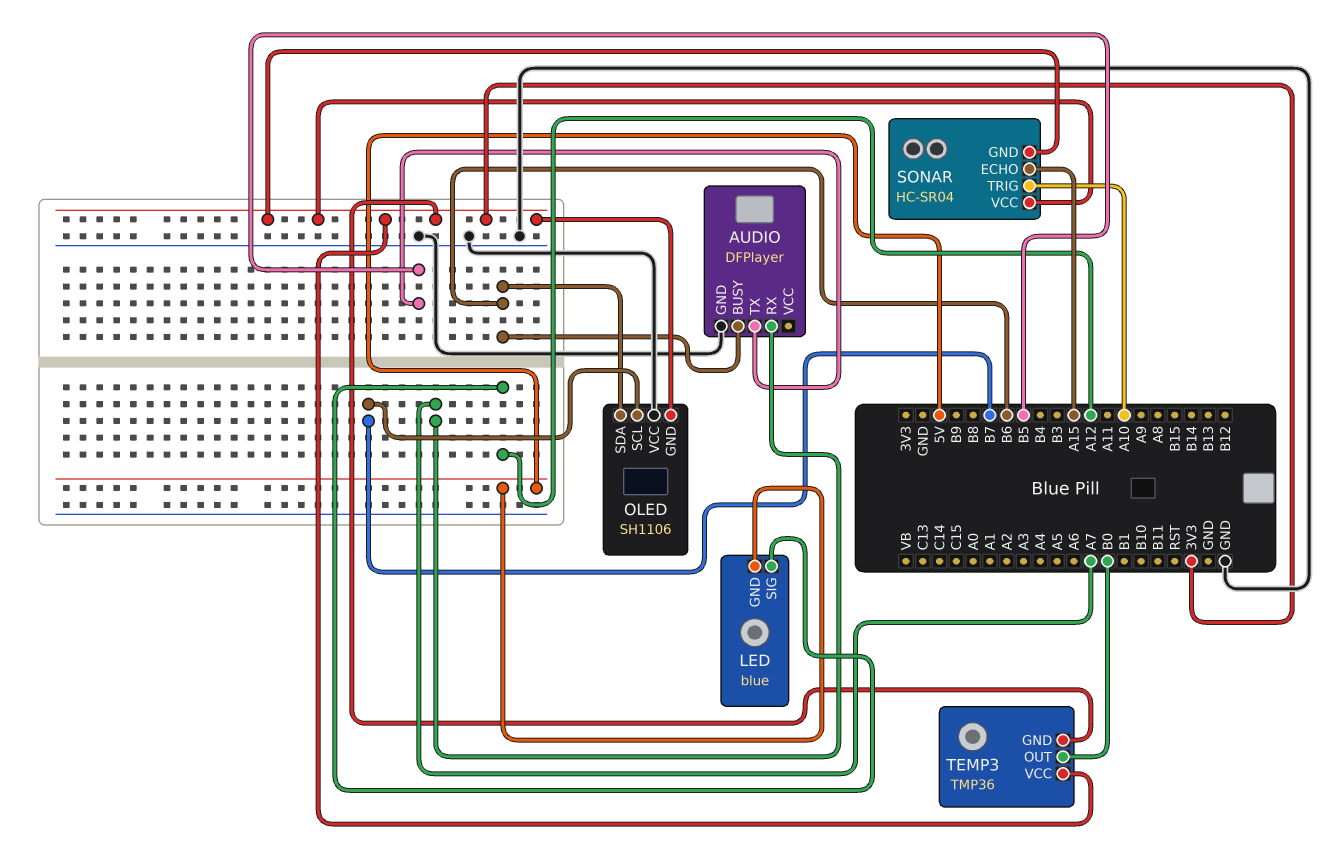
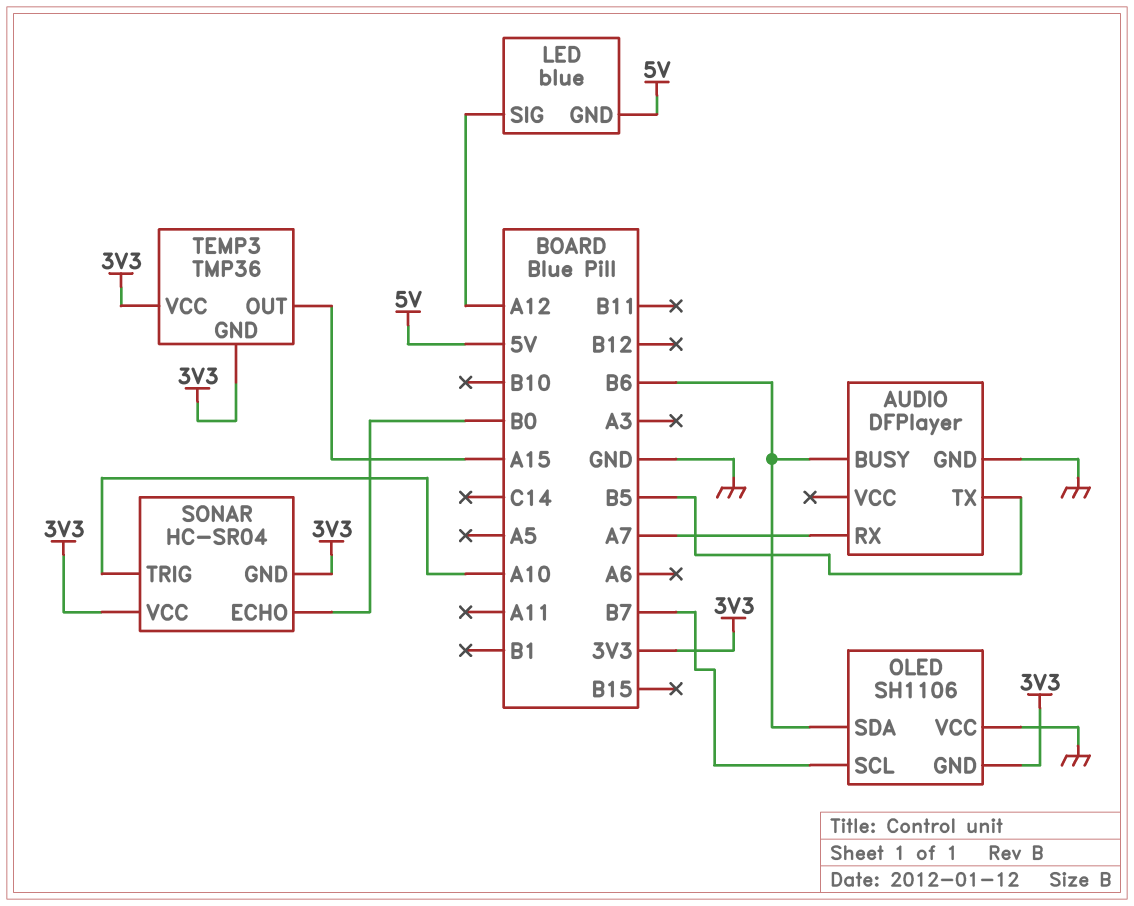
SONAR pin ECHO: A15 -> B0
TEMP3 pin OUT: B0 -> A15

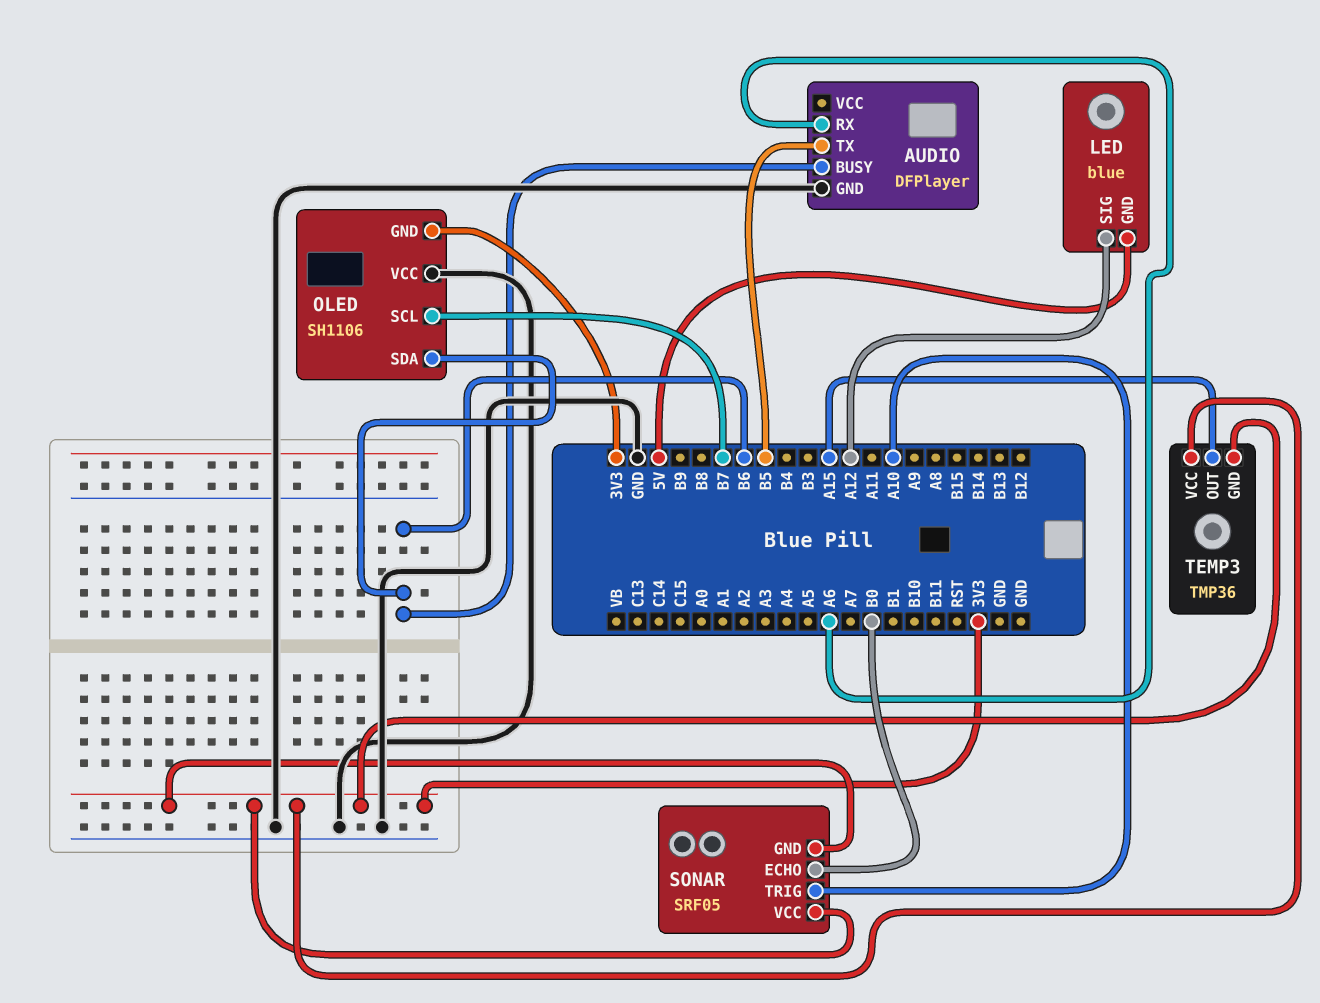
AUDIO pin RX: A7 -> A6
SONAR: HC-SR04 -> SRF05

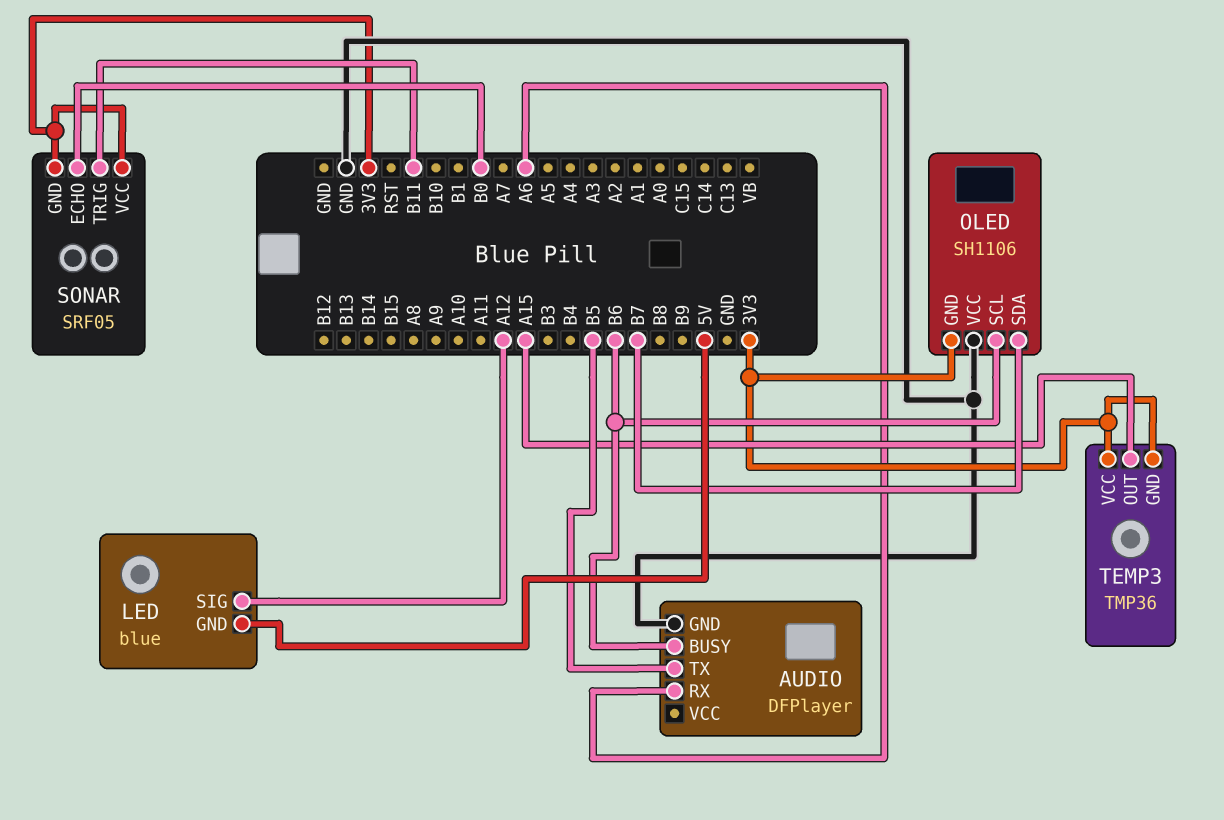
OLED pin SCL: B7 -> B6
OLED pin SDA: B6 -> B7
SONAR pin TRIG: A10 -> B11

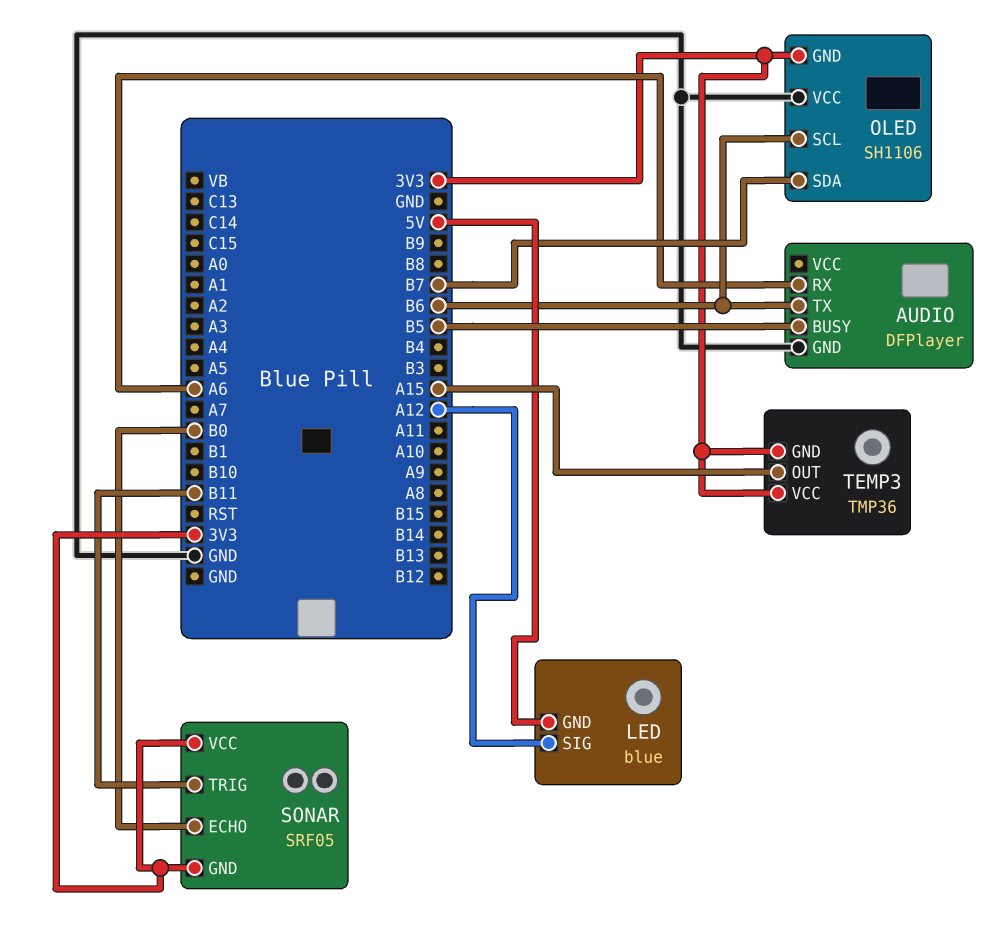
AUDIO pin BUSY: B6 -> B5
AUDIO pin TX: B5 -> B6

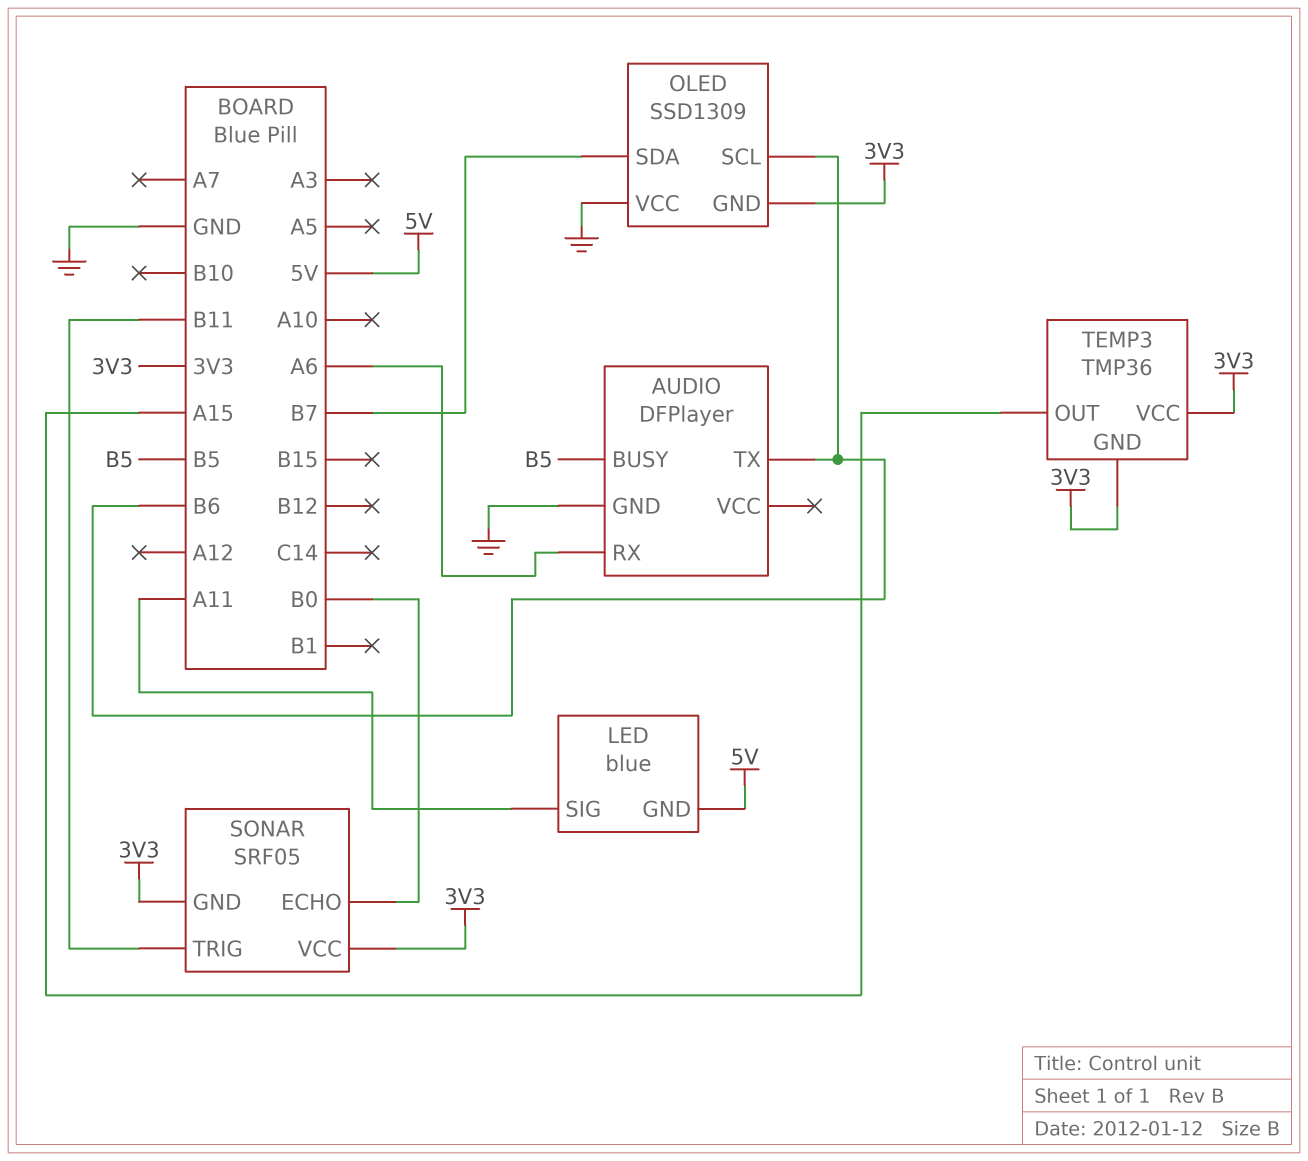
LED pin SIG: A12 -> A11
OLED: SH1106 -> SSD1309

